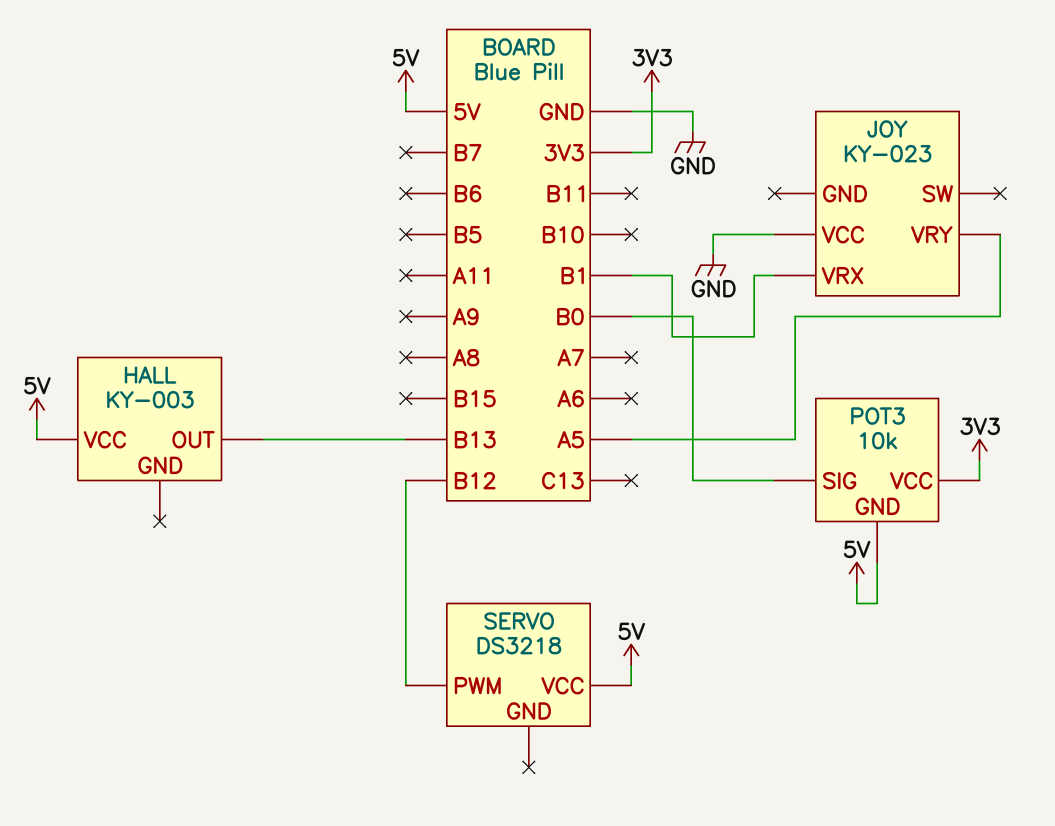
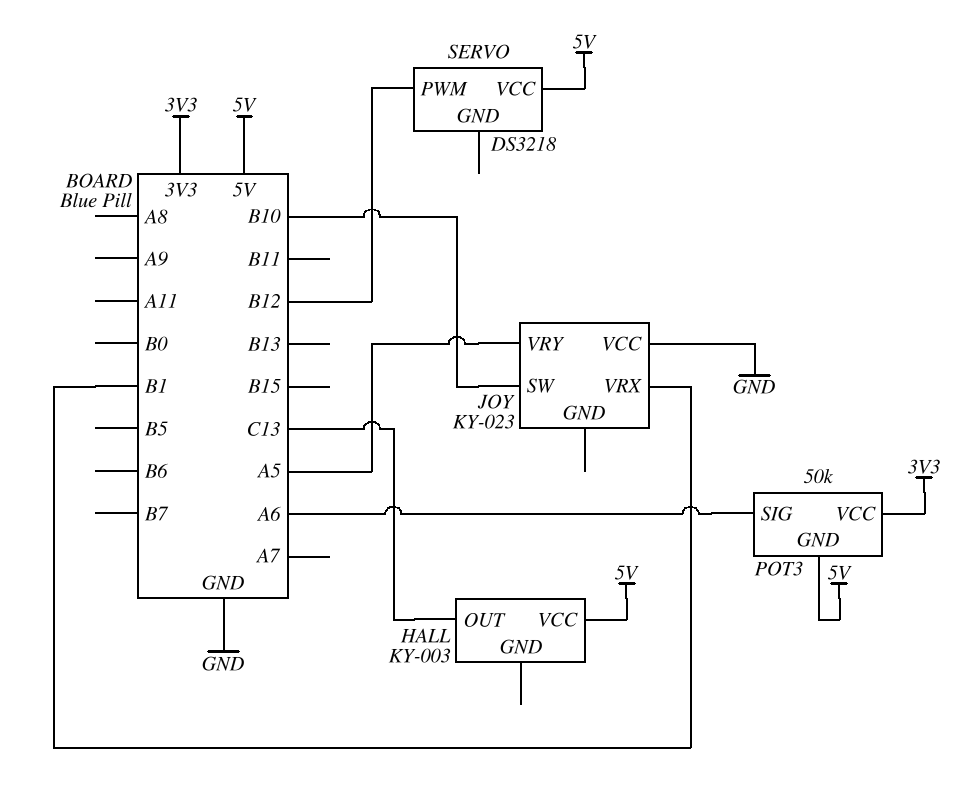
HALL pin OUT: B13 -> C13
JOY pin SW: none -> B10
POT3: 10k -> 50k
POT3 pin SIG: B0 -> A6

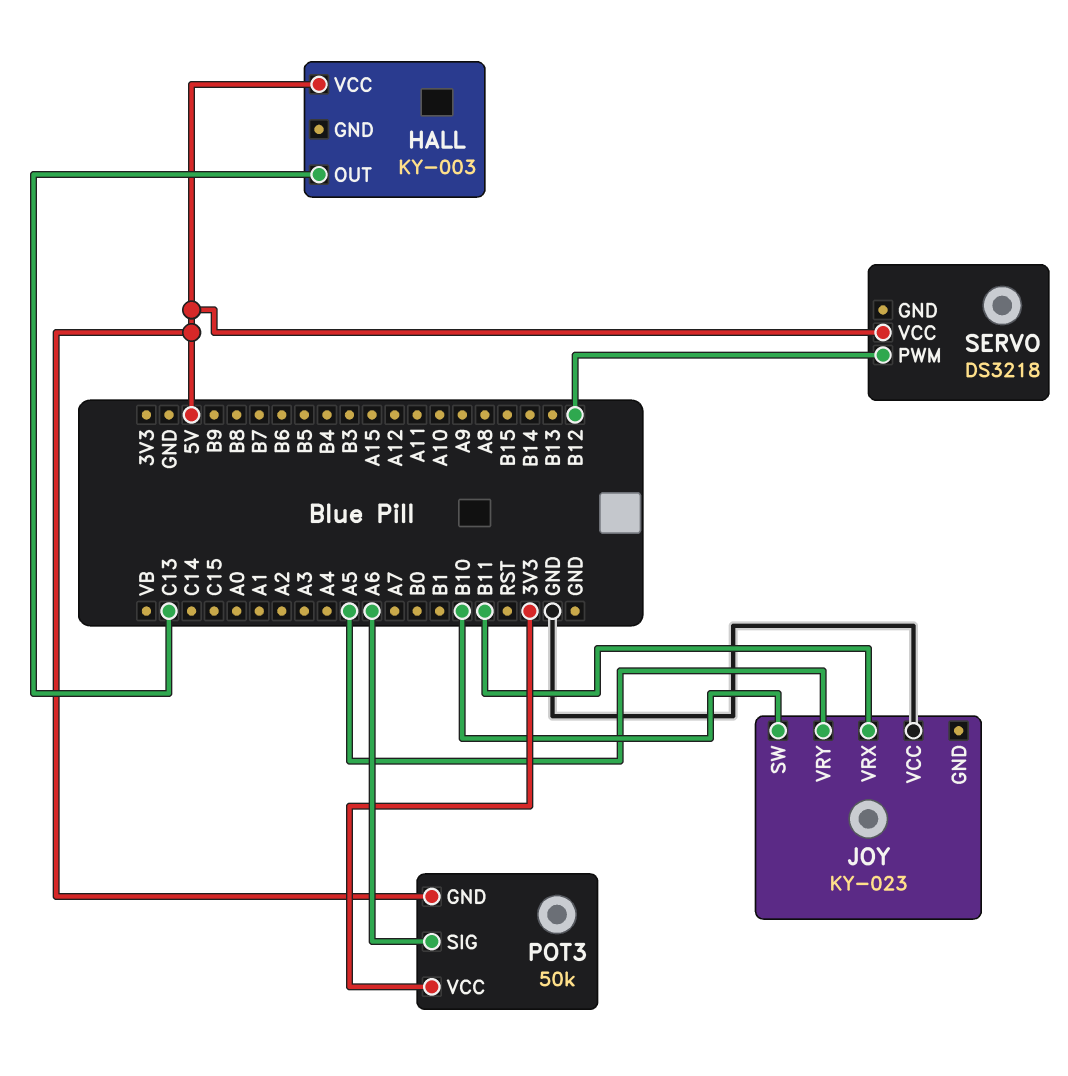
JOY pin VRX: B1 -> B11

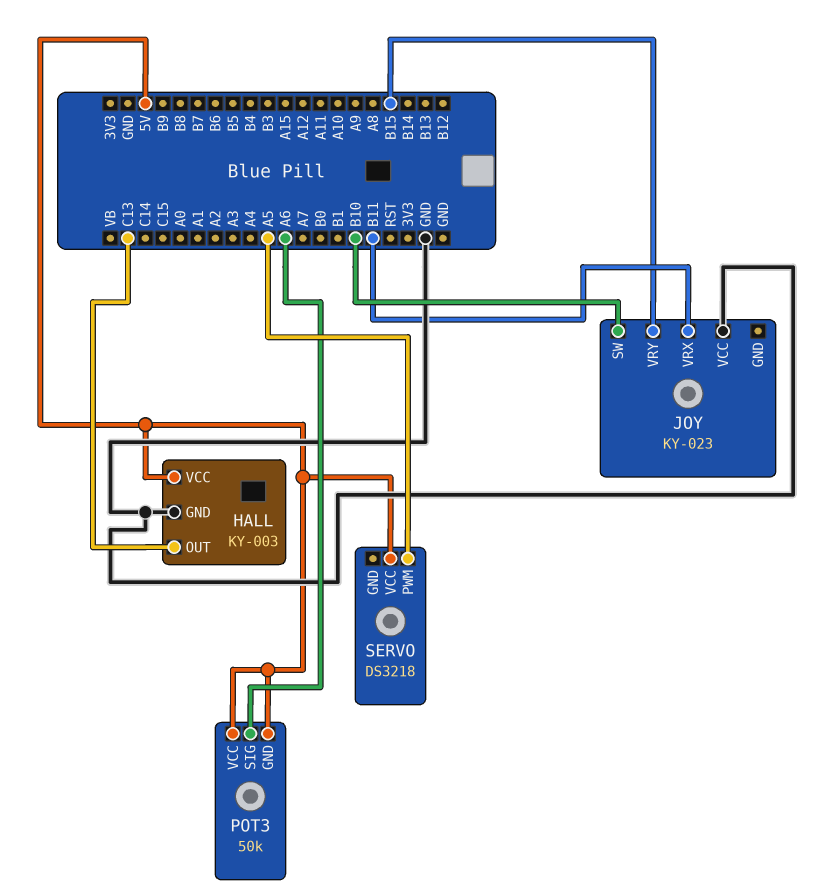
HALL pin GND: none -> GND
JOY pin VRY: A5 -> B15
POT3 pin VCC: 3V3 -> 5V
SERVO pin PWM: B12 -> A5

